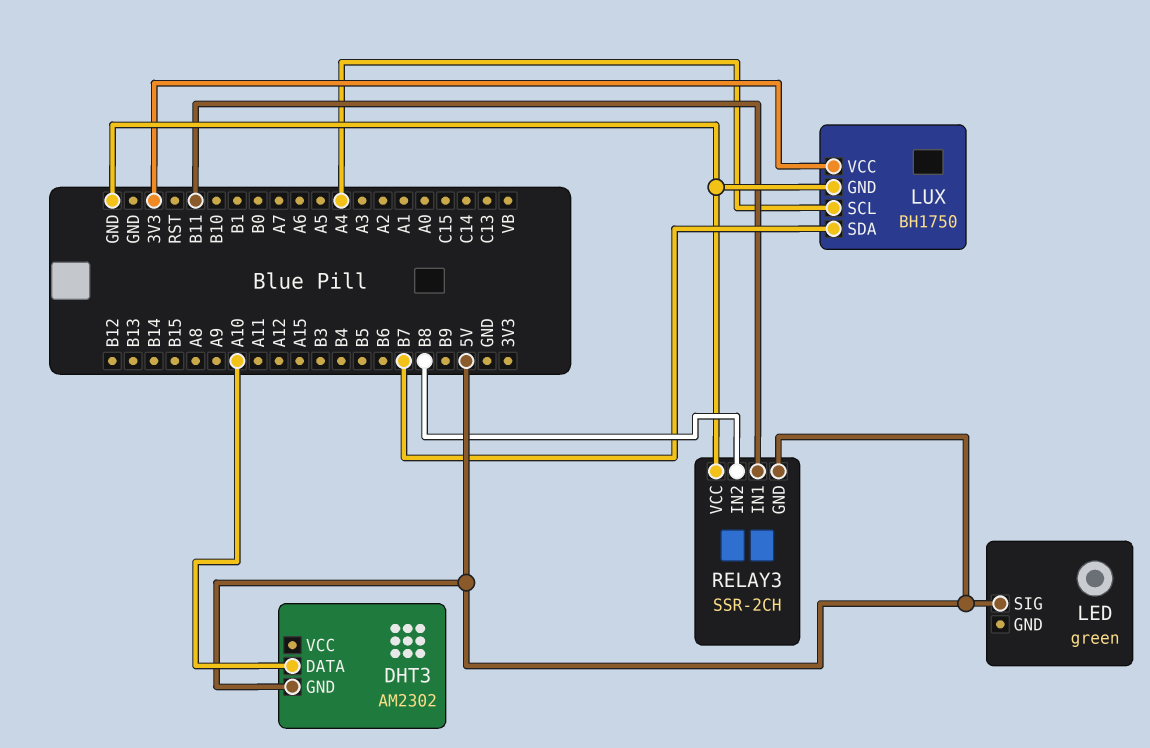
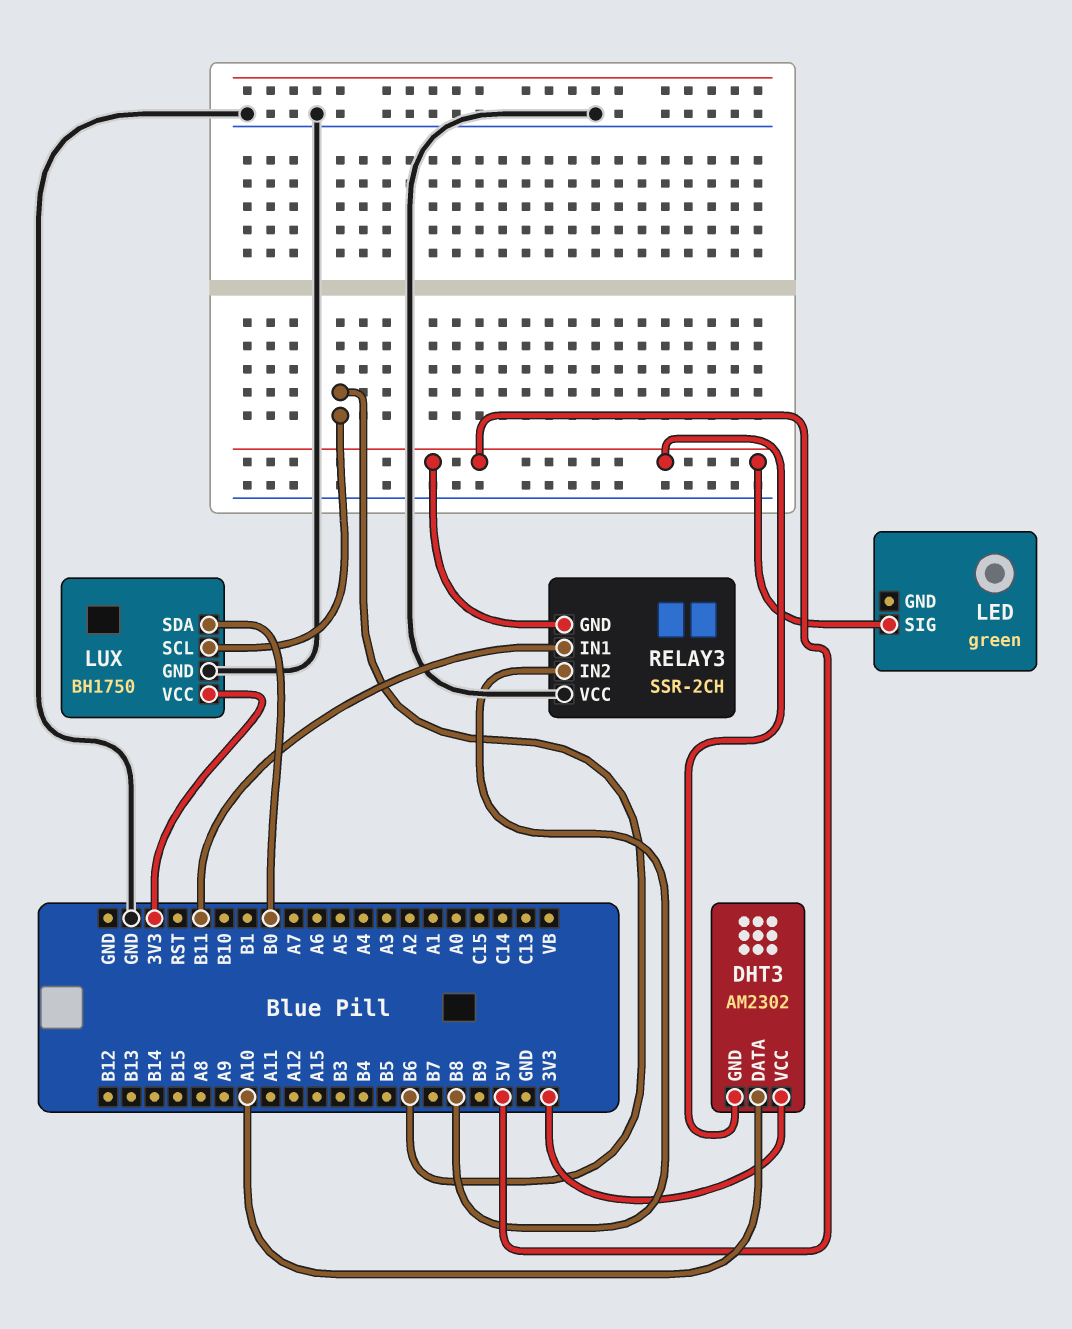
DHT3 pin VCC: none -> 3V3
LUX pin SCL: A4 -> B6
LUX pin SDA: B7 -> B0

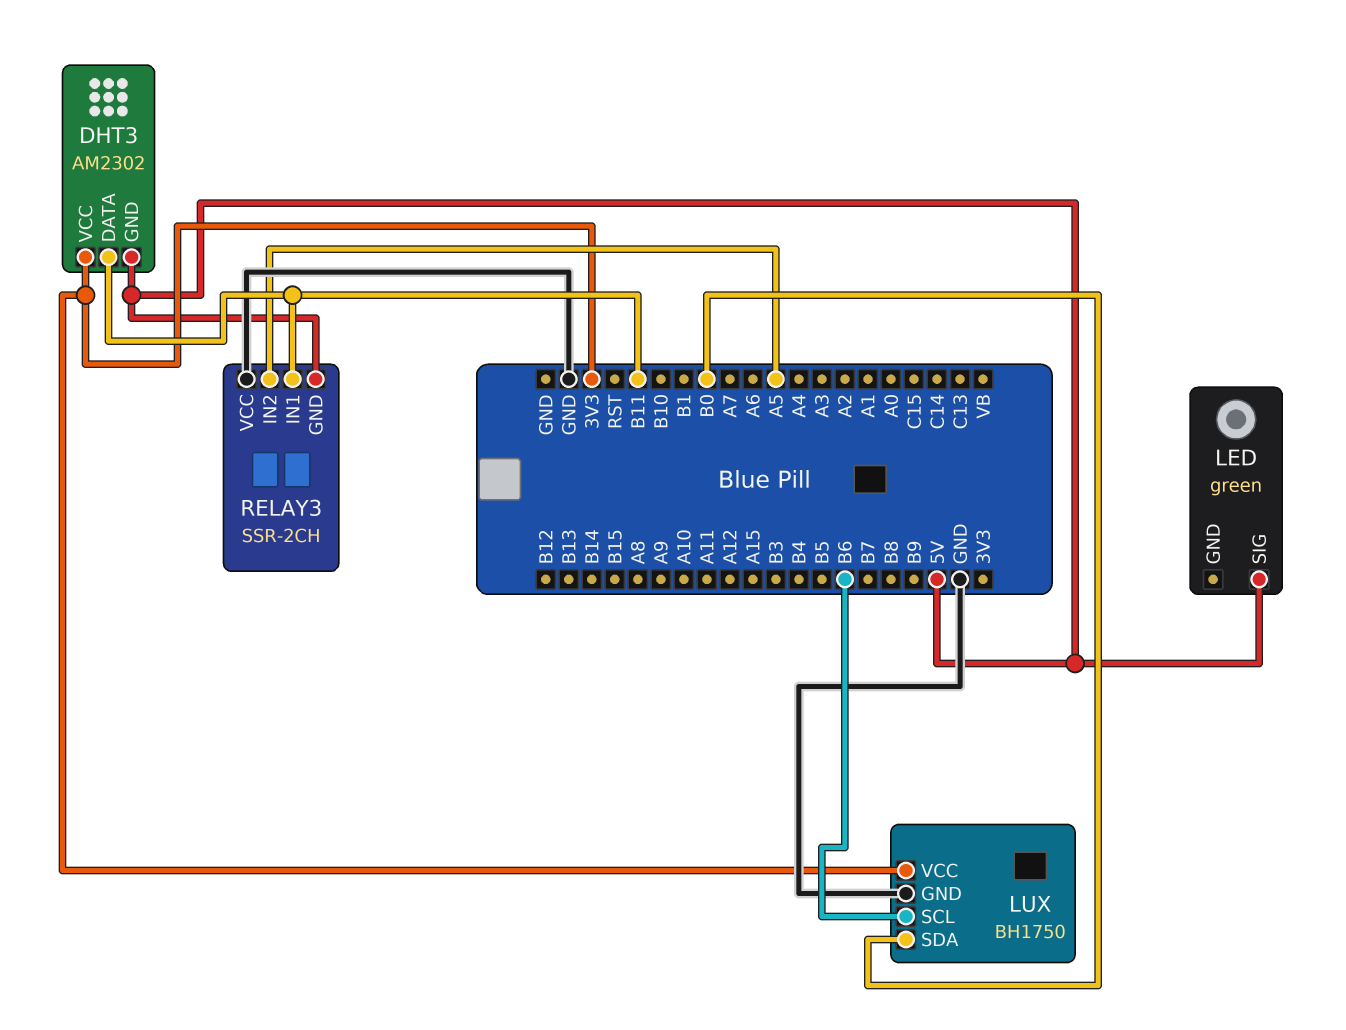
DHT3 pin DATA: A10 -> B11
RELAY3 pin IN2: B8 -> A5

